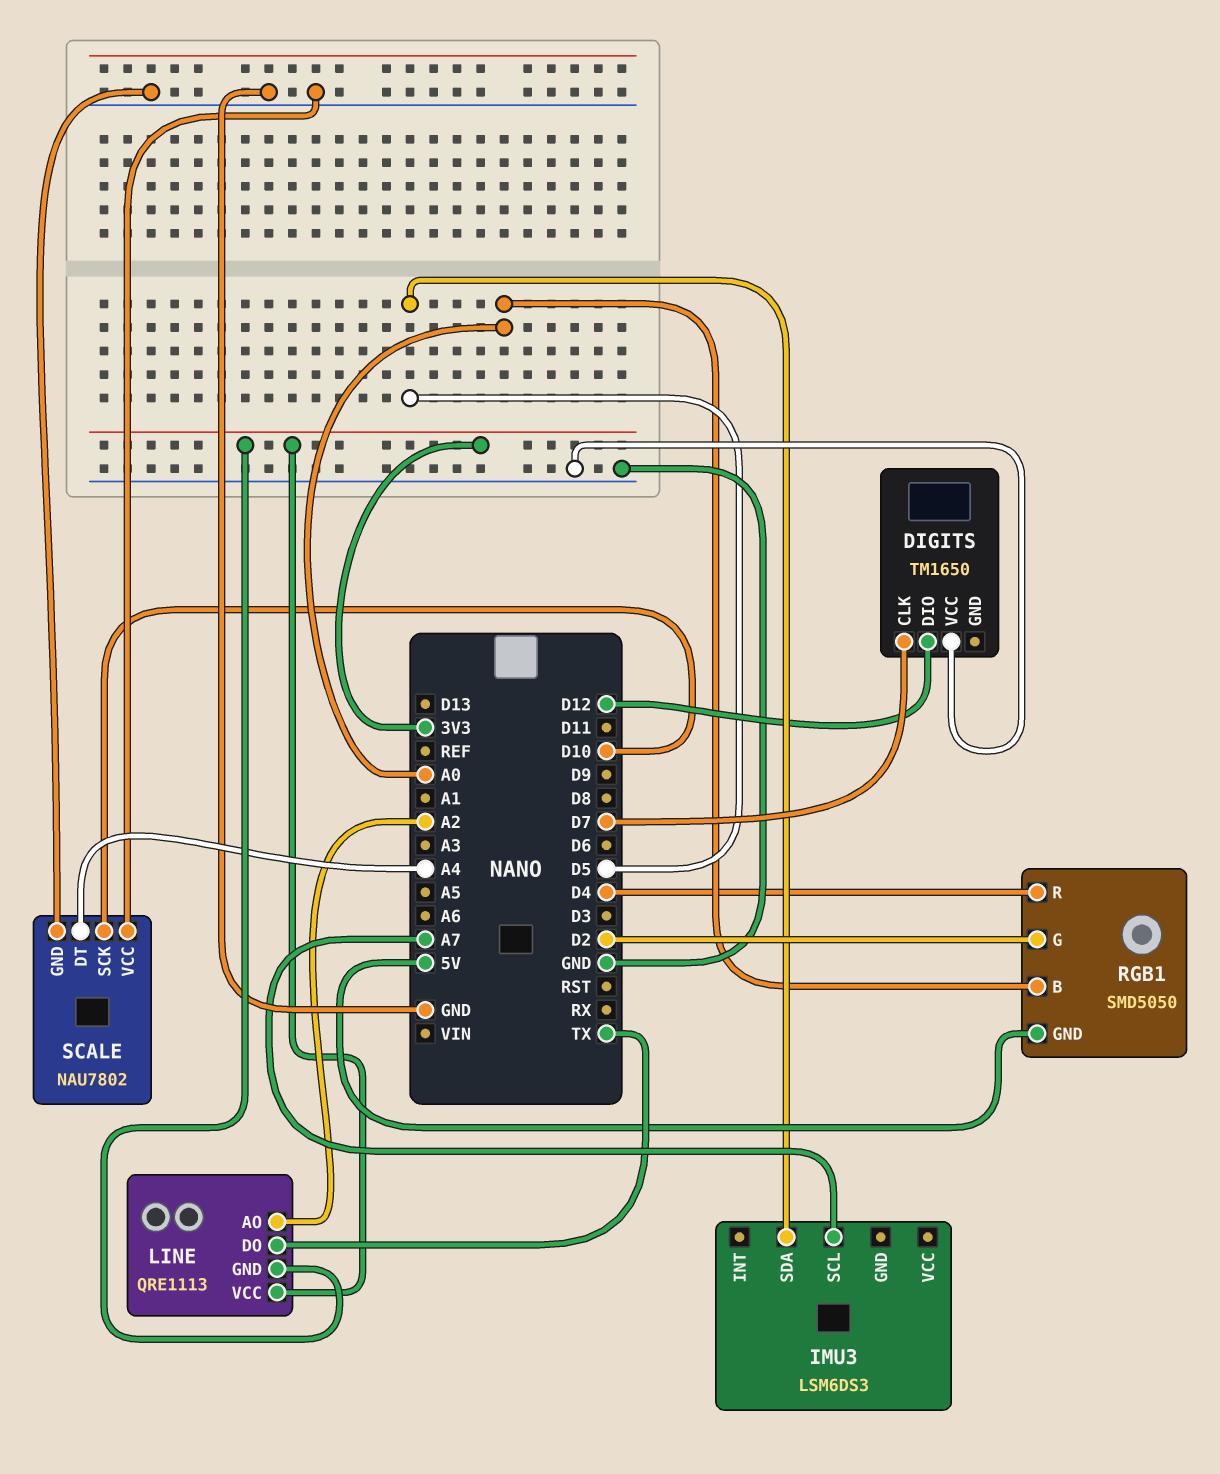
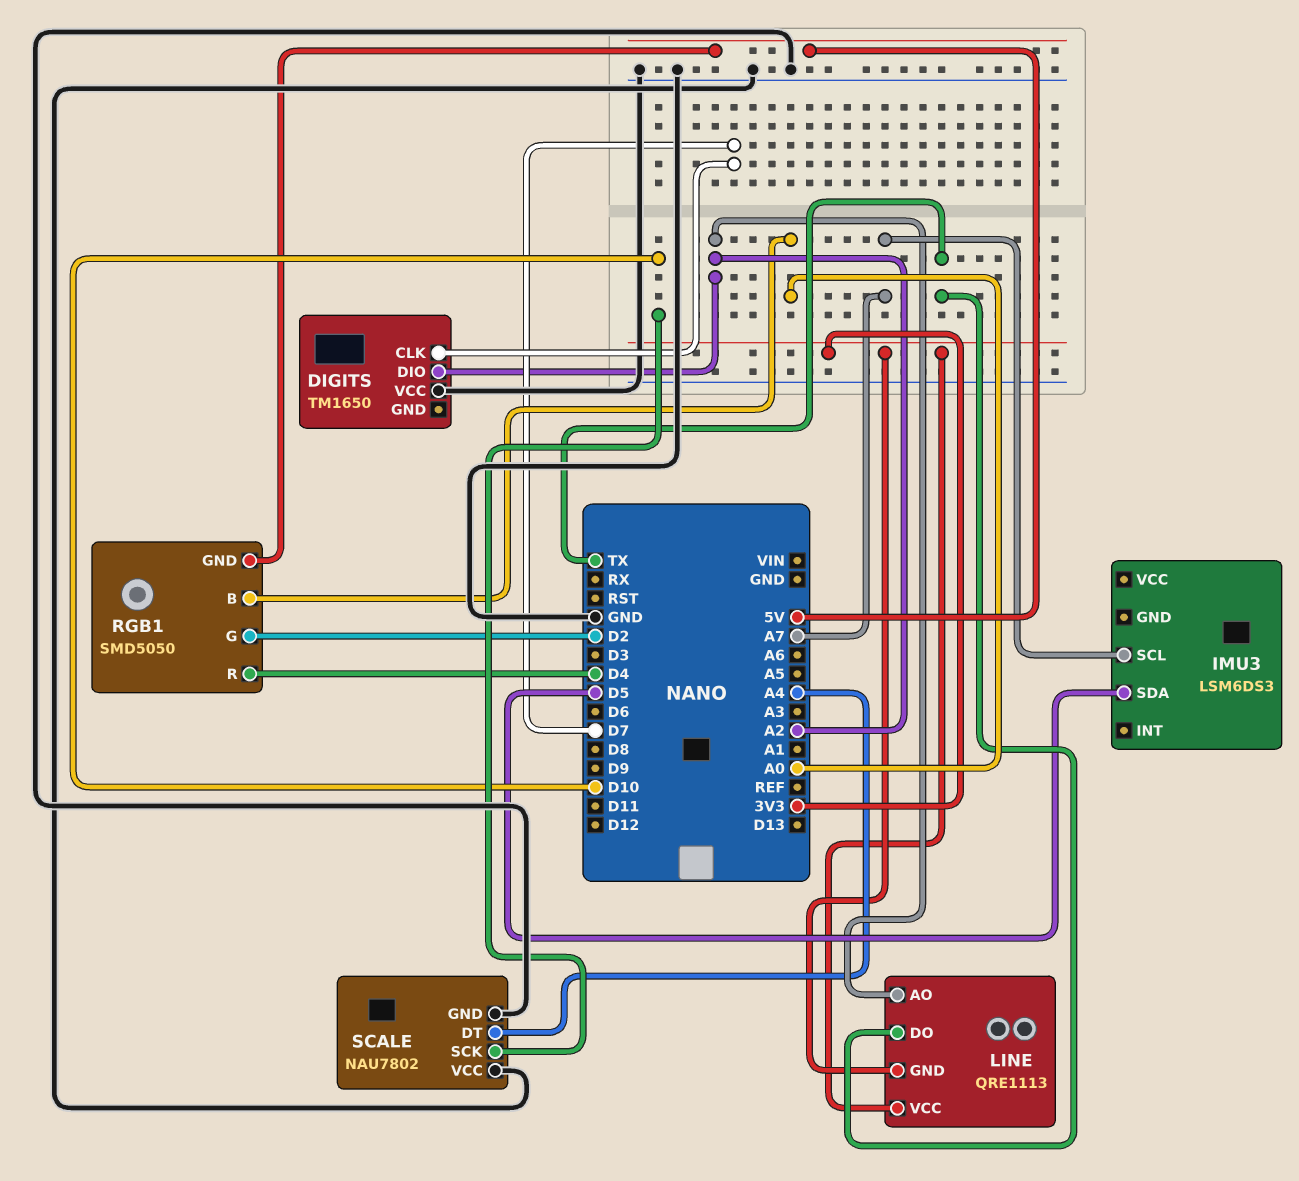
DIGITS pin DIO: D12 -> A2

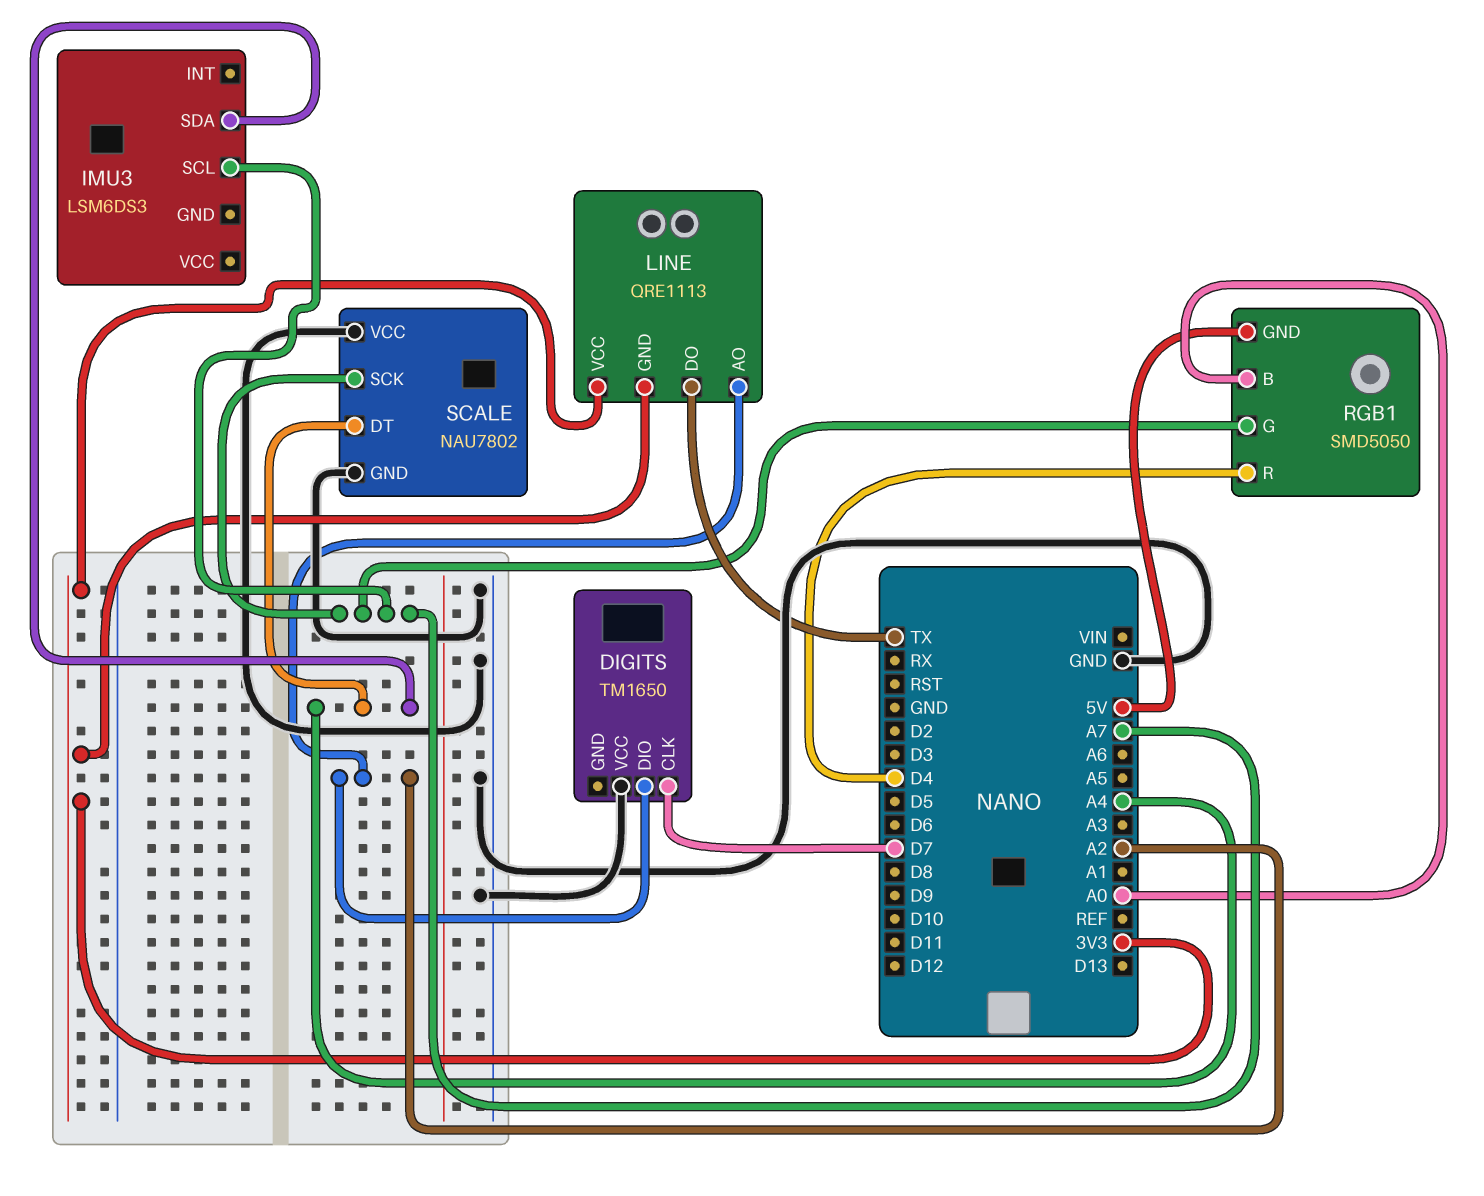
IMU3 pin SDA: D5 -> A4
RGB1 pin G: D2 -> A7
SCALE pin SCK: D10 -> A7

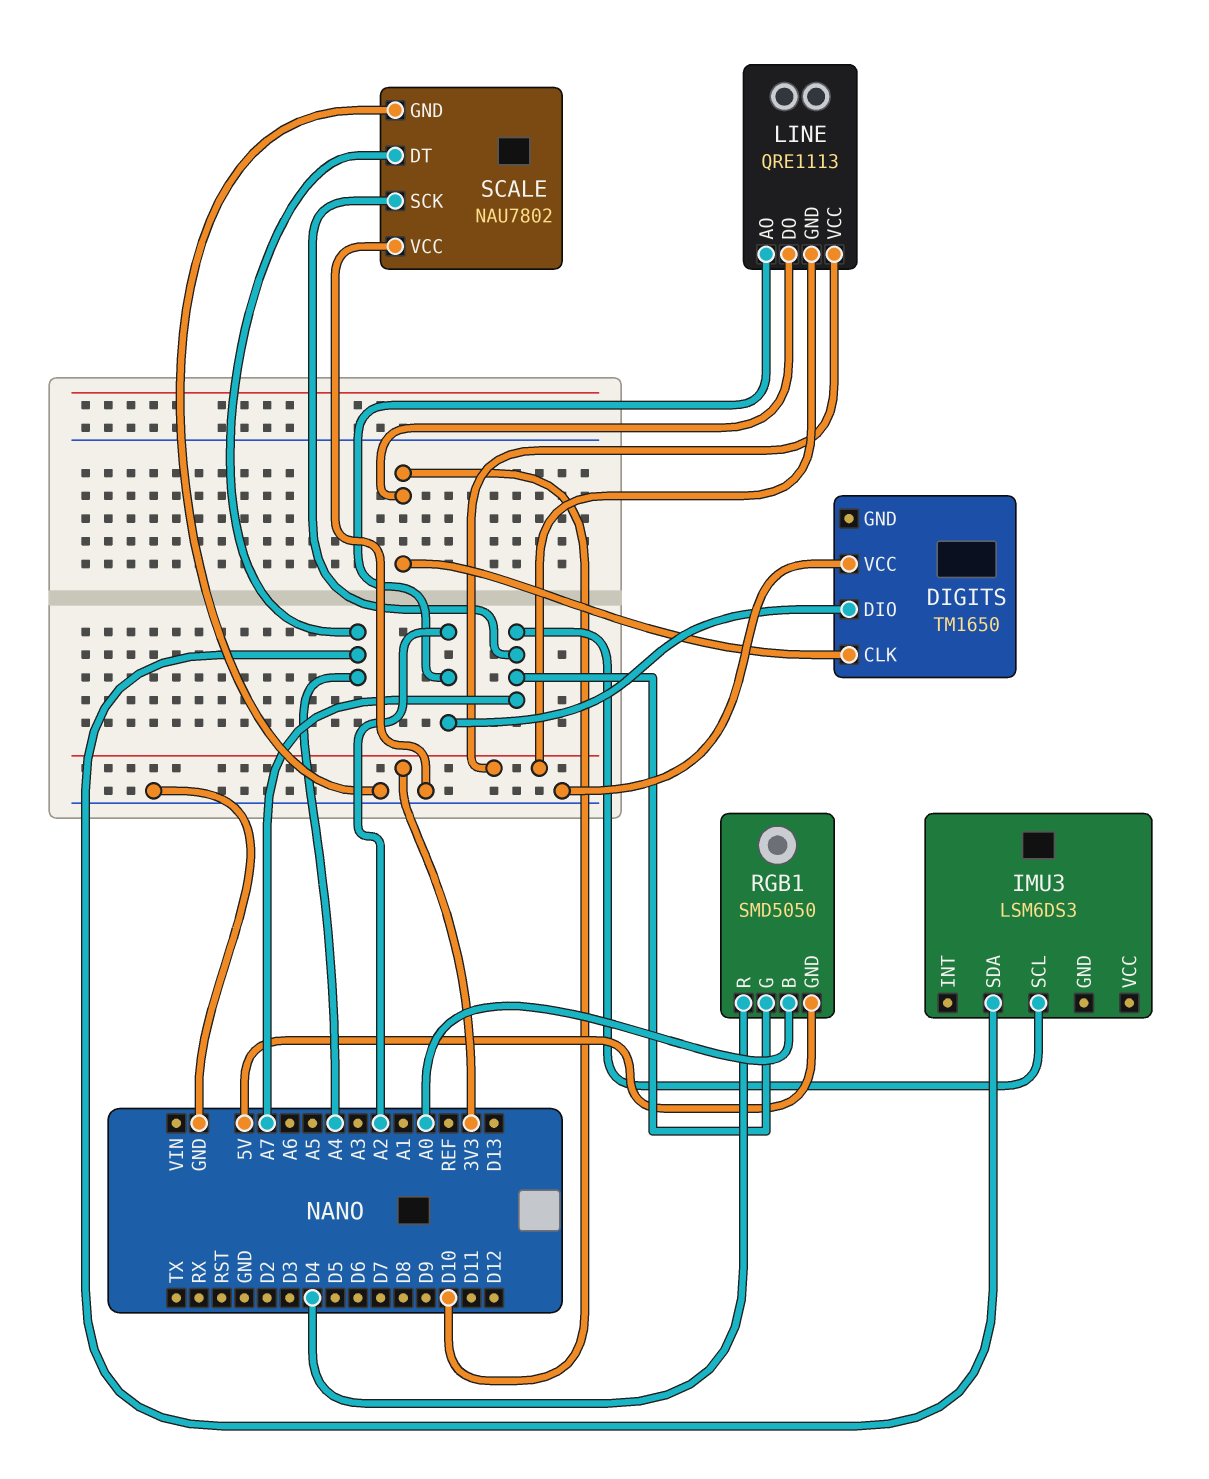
DIGITS pin CLK: D7 -> D10
LINE pin DO: TX -> D10

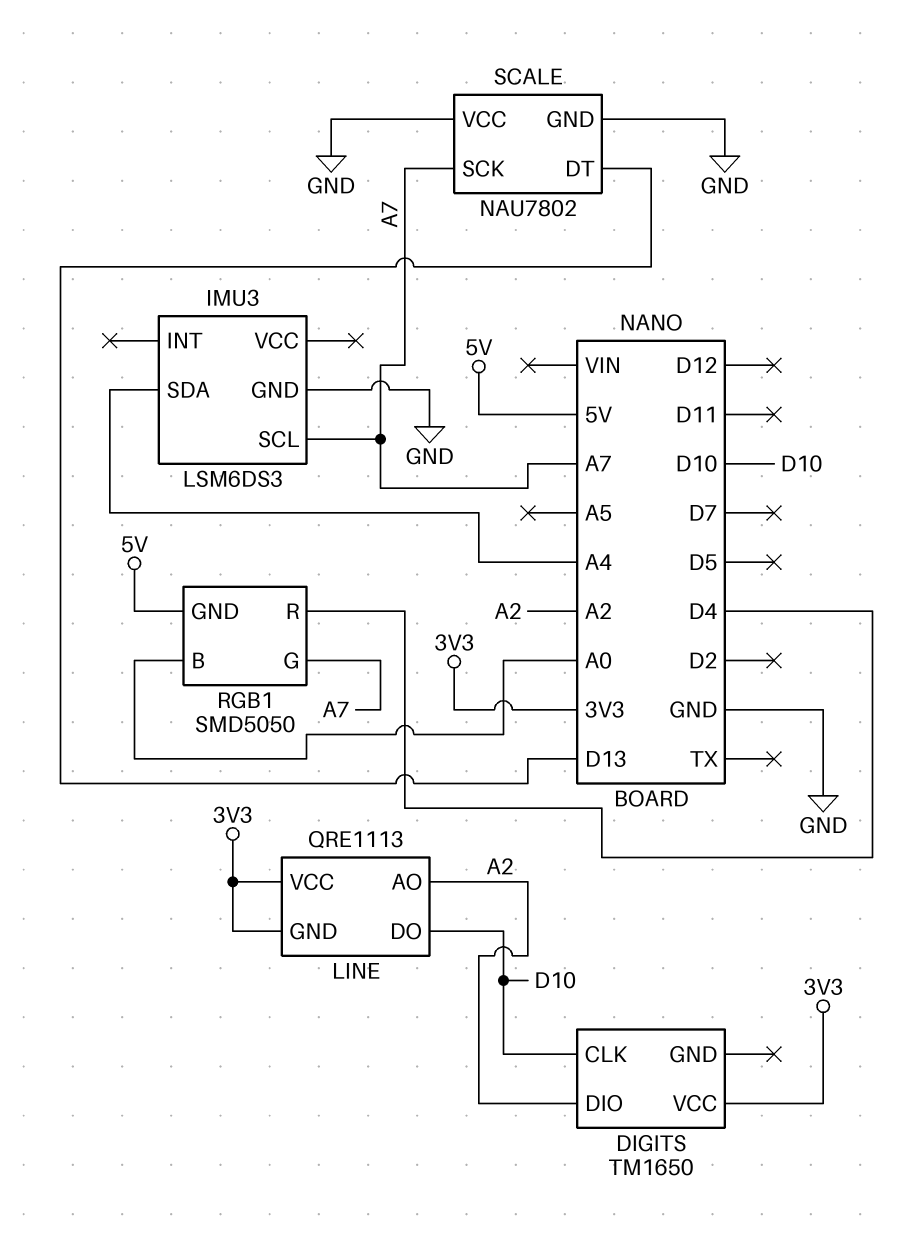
DIGITS pin VCC: GND -> 3V3
IMU3 pin GND: none -> GND
SCALE pin DT: A4 -> D13

